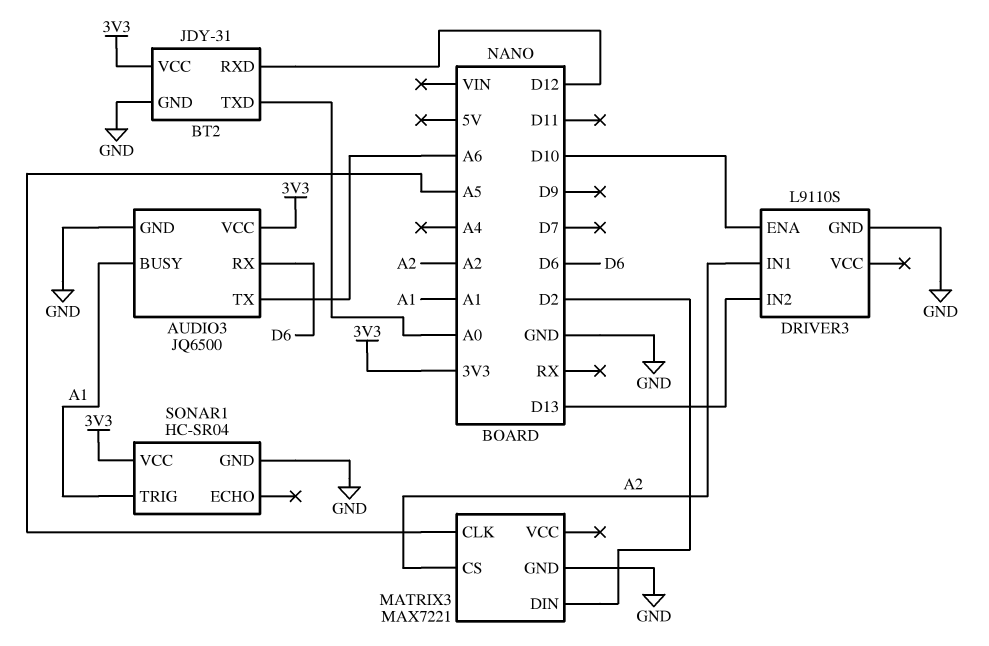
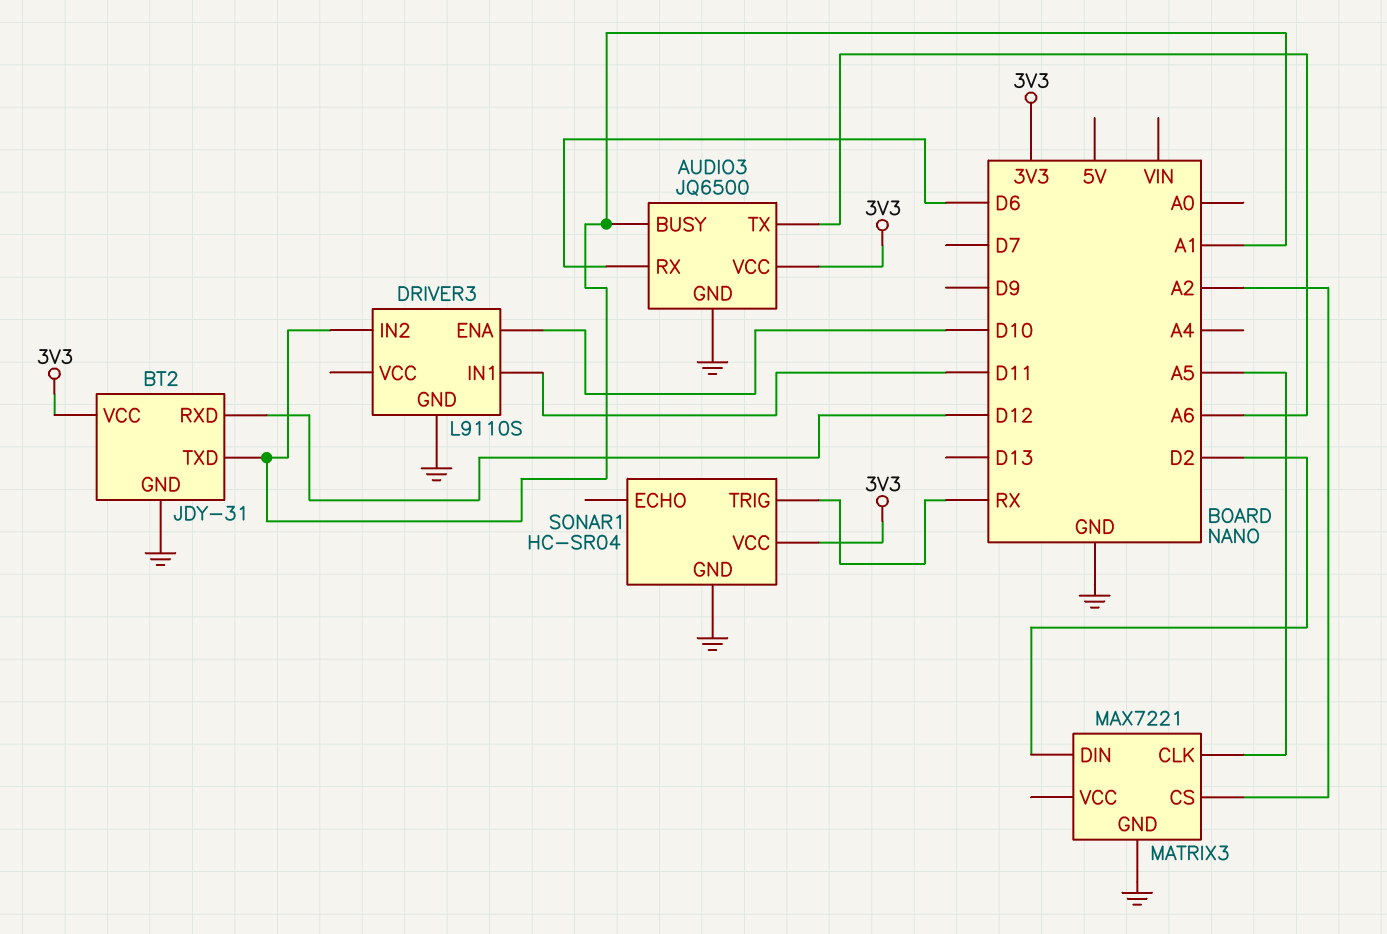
BT2 pin TXD: A0 -> A1
DRIVER3 pin IN1: A2 -> D11
DRIVER3 pin IN2: D13 -> A1
SONAR1 pin TRIG: A1 -> RX

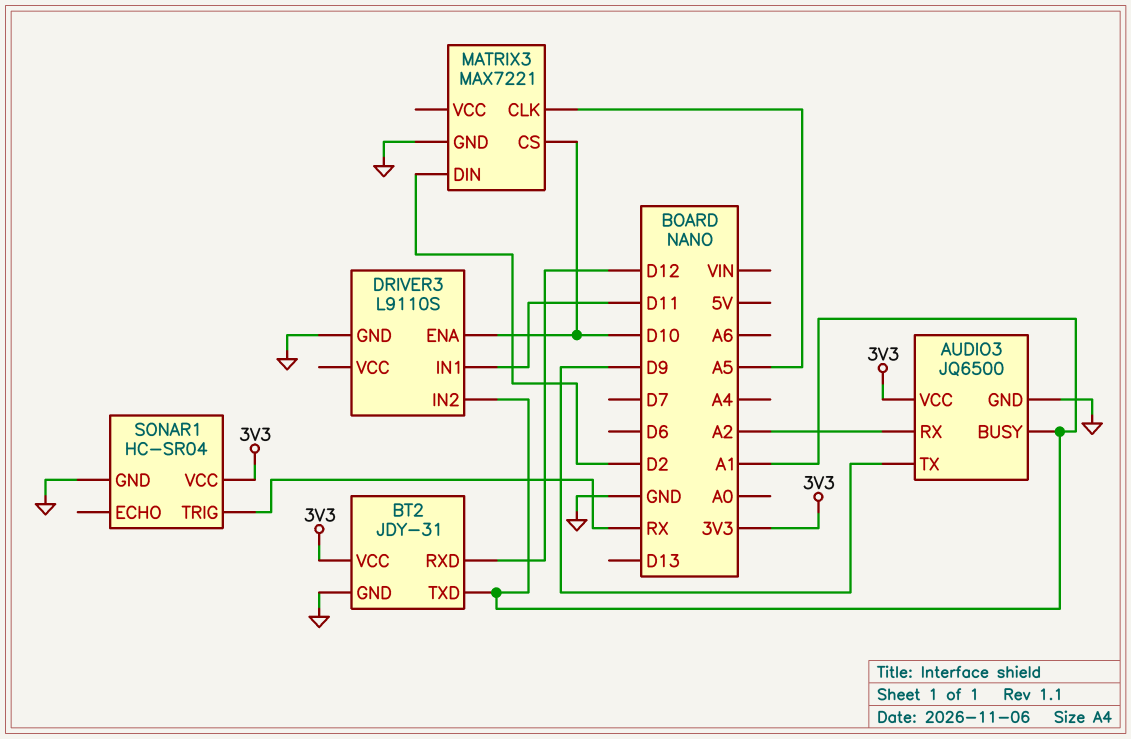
AUDIO3 pin RX: D6 -> A2
AUDIO3 pin TX: A6 -> D9
MATRIX3 pin CS: A2 -> D10

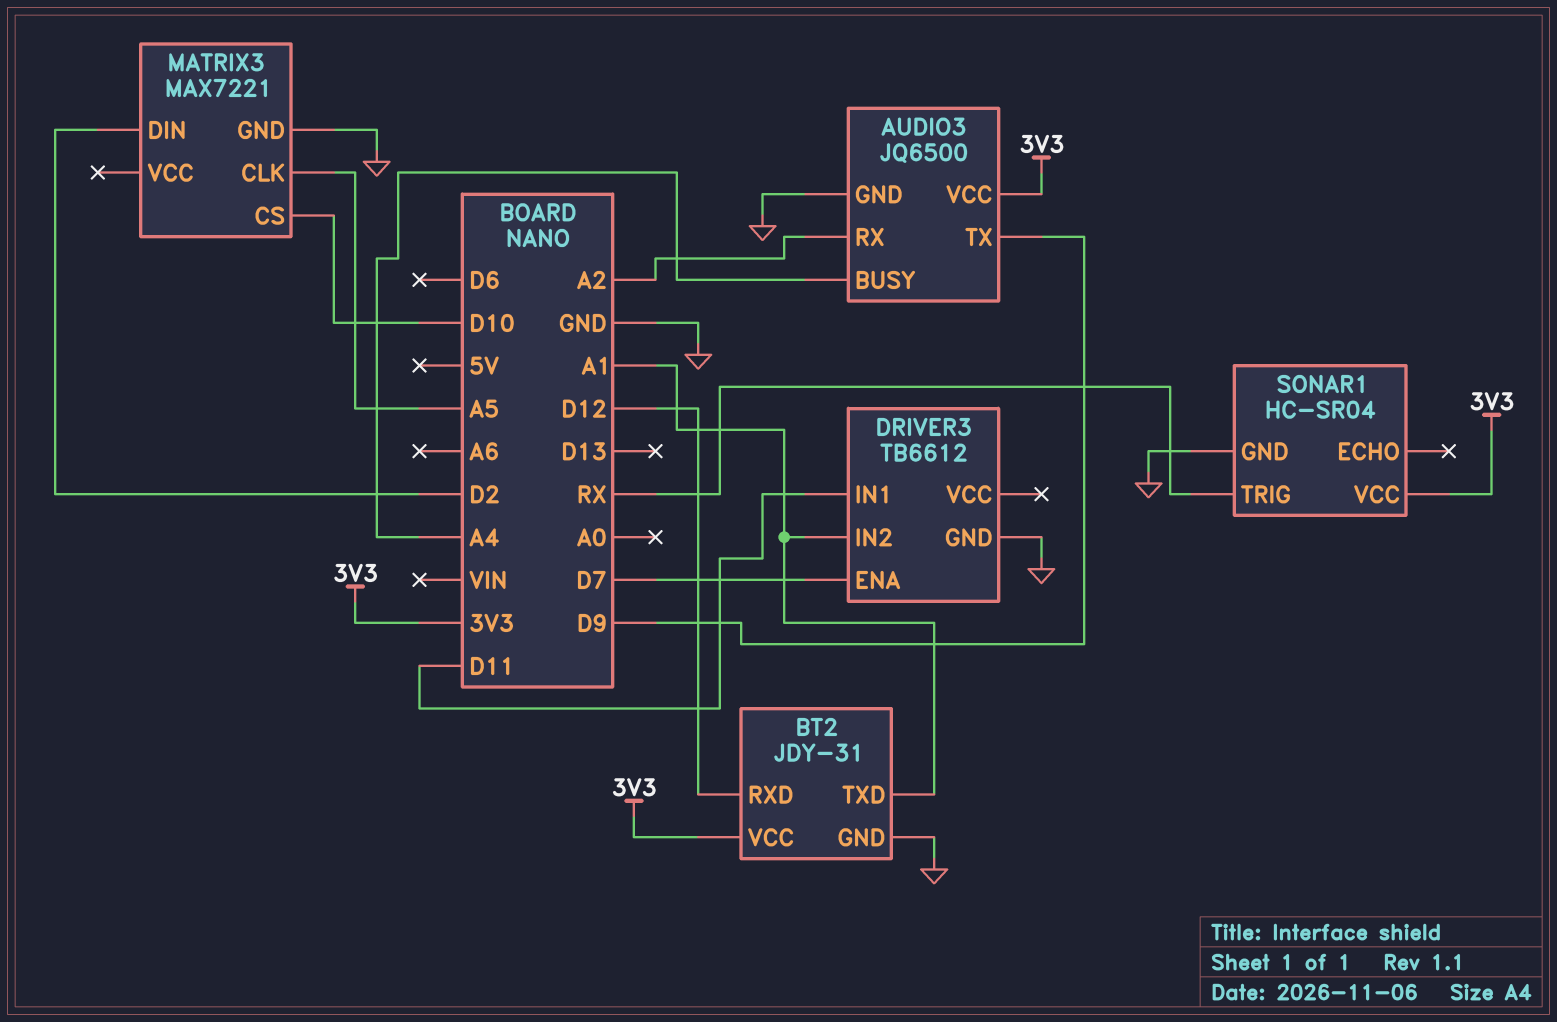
AUDIO3 pin BUSY: A1 -> A4
DRIVER3: L9110S -> TB6612
DRIVER3 pin ENA: D10 -> D7

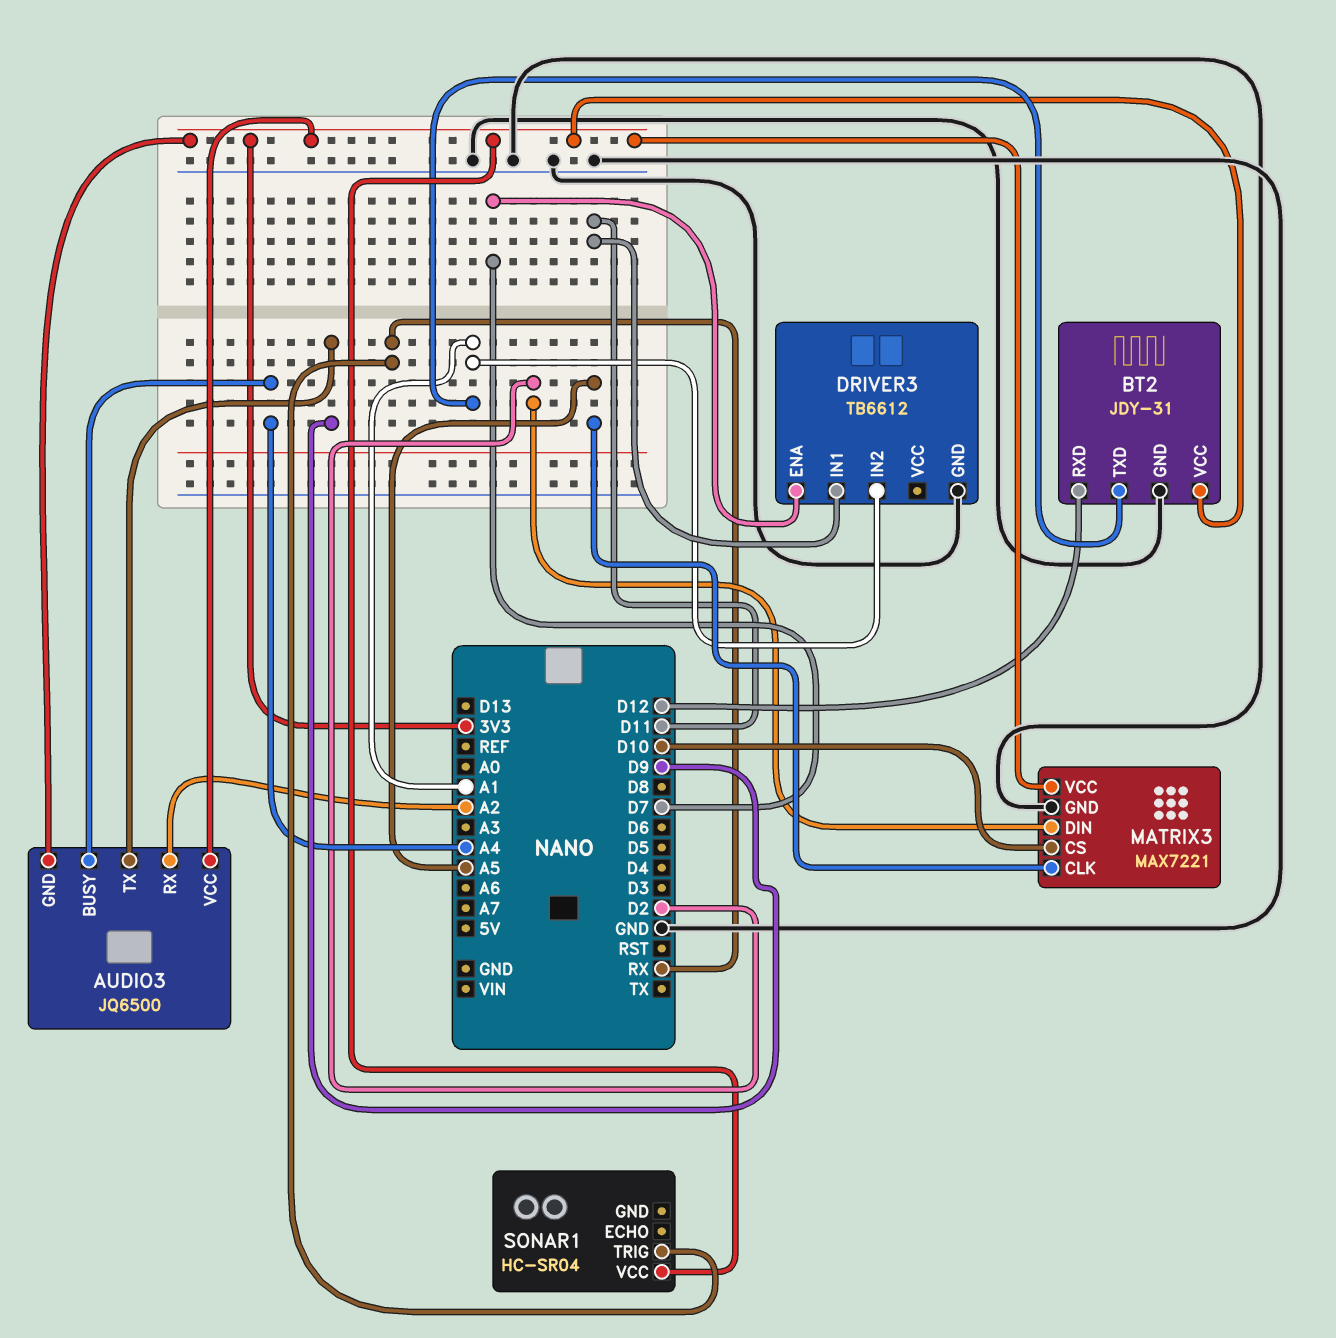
AUDIO3 pin GND: GND -> 3V3
MATRIX3 pin VCC: none -> 3V3
SONAR1 pin GND: GND -> none

